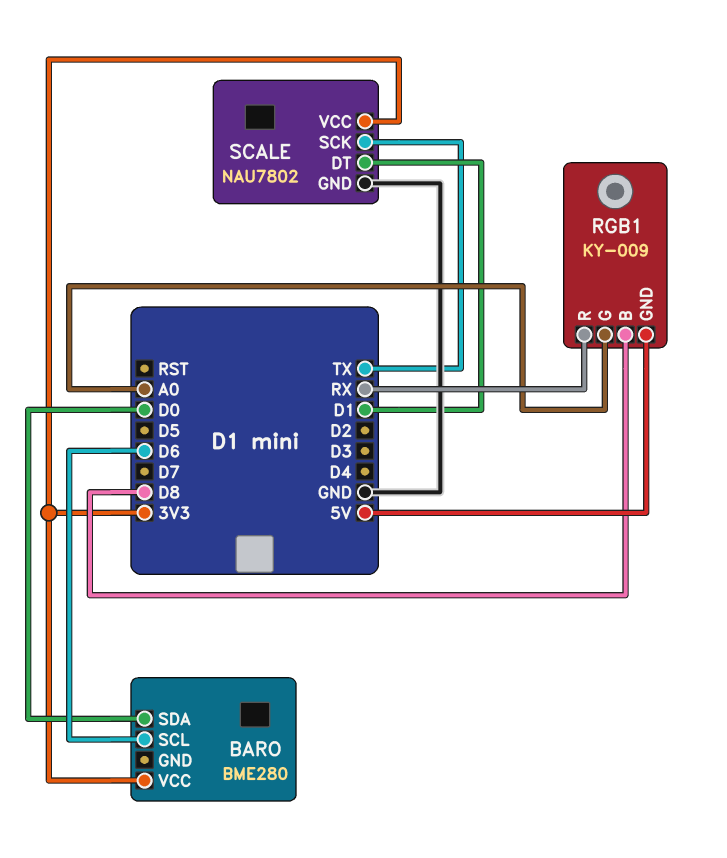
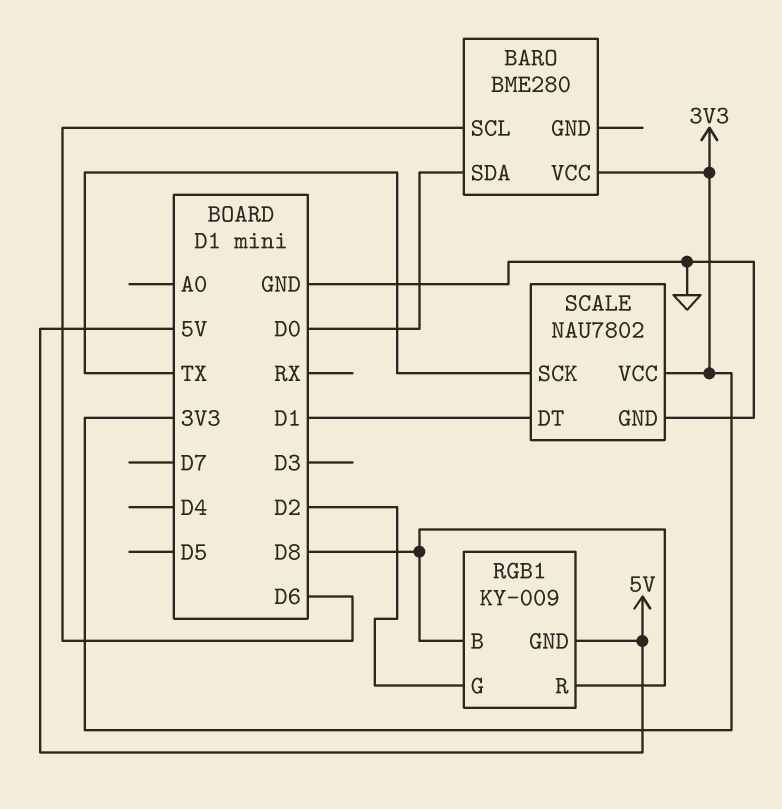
RGB1 pin G: A0 -> D2
RGB1 pin R: RX -> D8

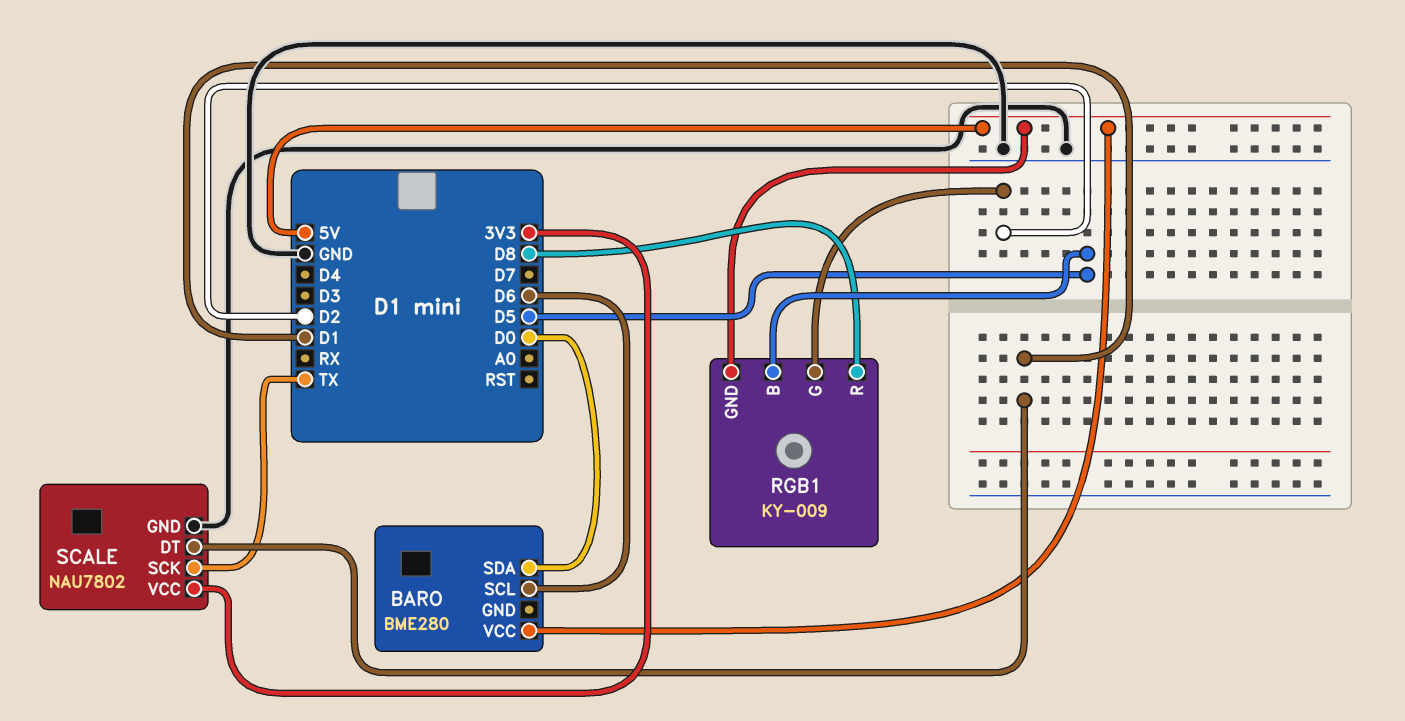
BARO pin VCC: 3V3 -> 5V
RGB1 pin B: D8 -> D5

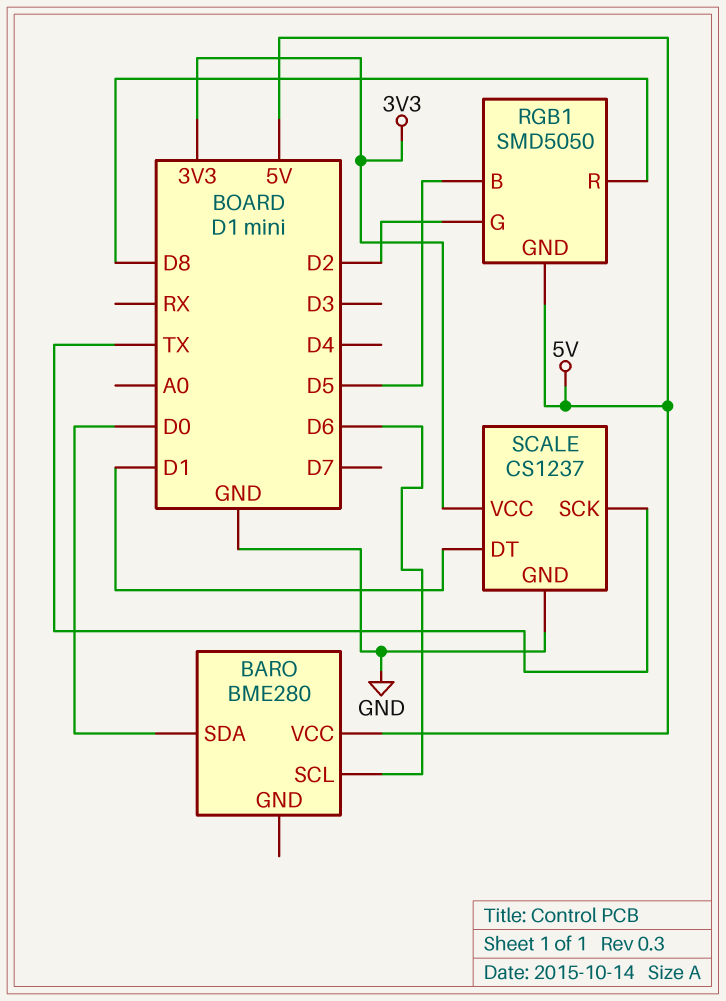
RGB1: KY-009 -> SMD5050
SCALE: NAU7802 -> CS1237

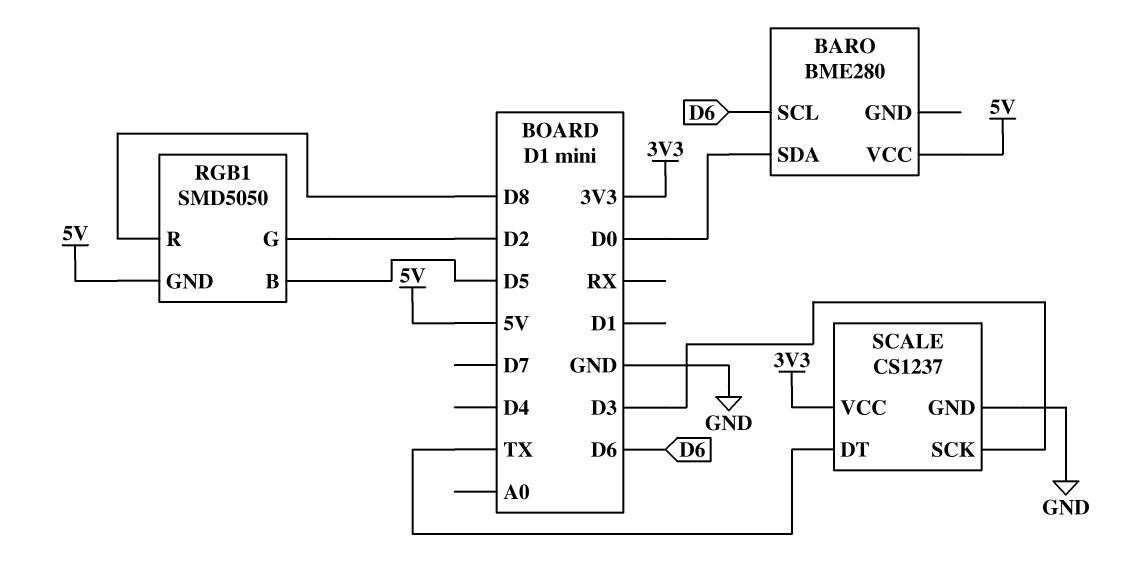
SCALE pin DT: D1 -> TX
SCALE pin SCK: TX -> D3

